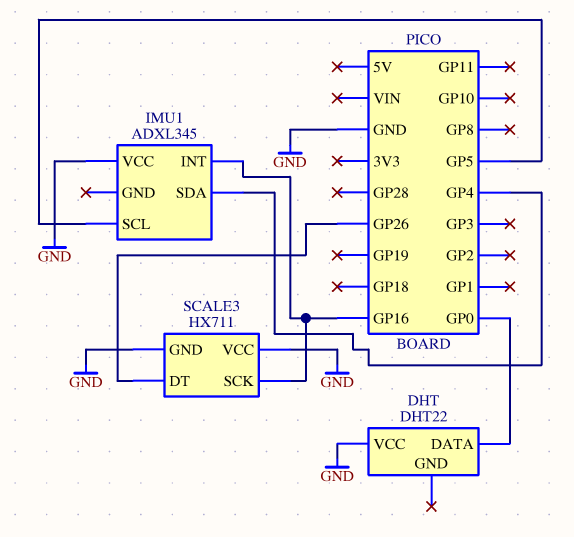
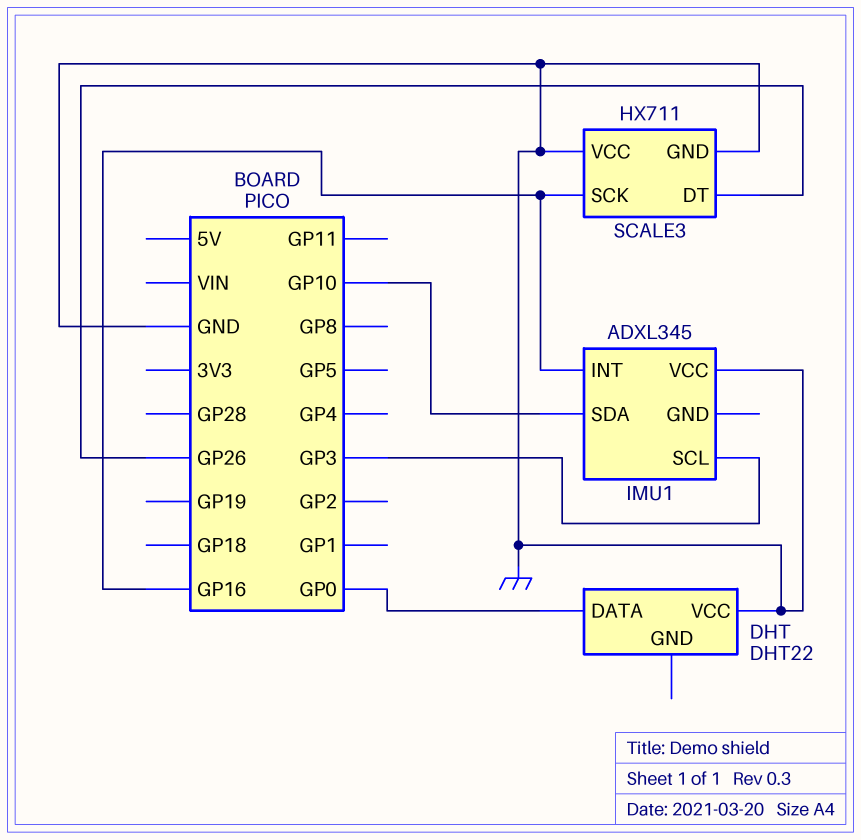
IMU1 pin SCL: GP5 -> GP3
IMU1 pin SDA: GP4 -> GP10

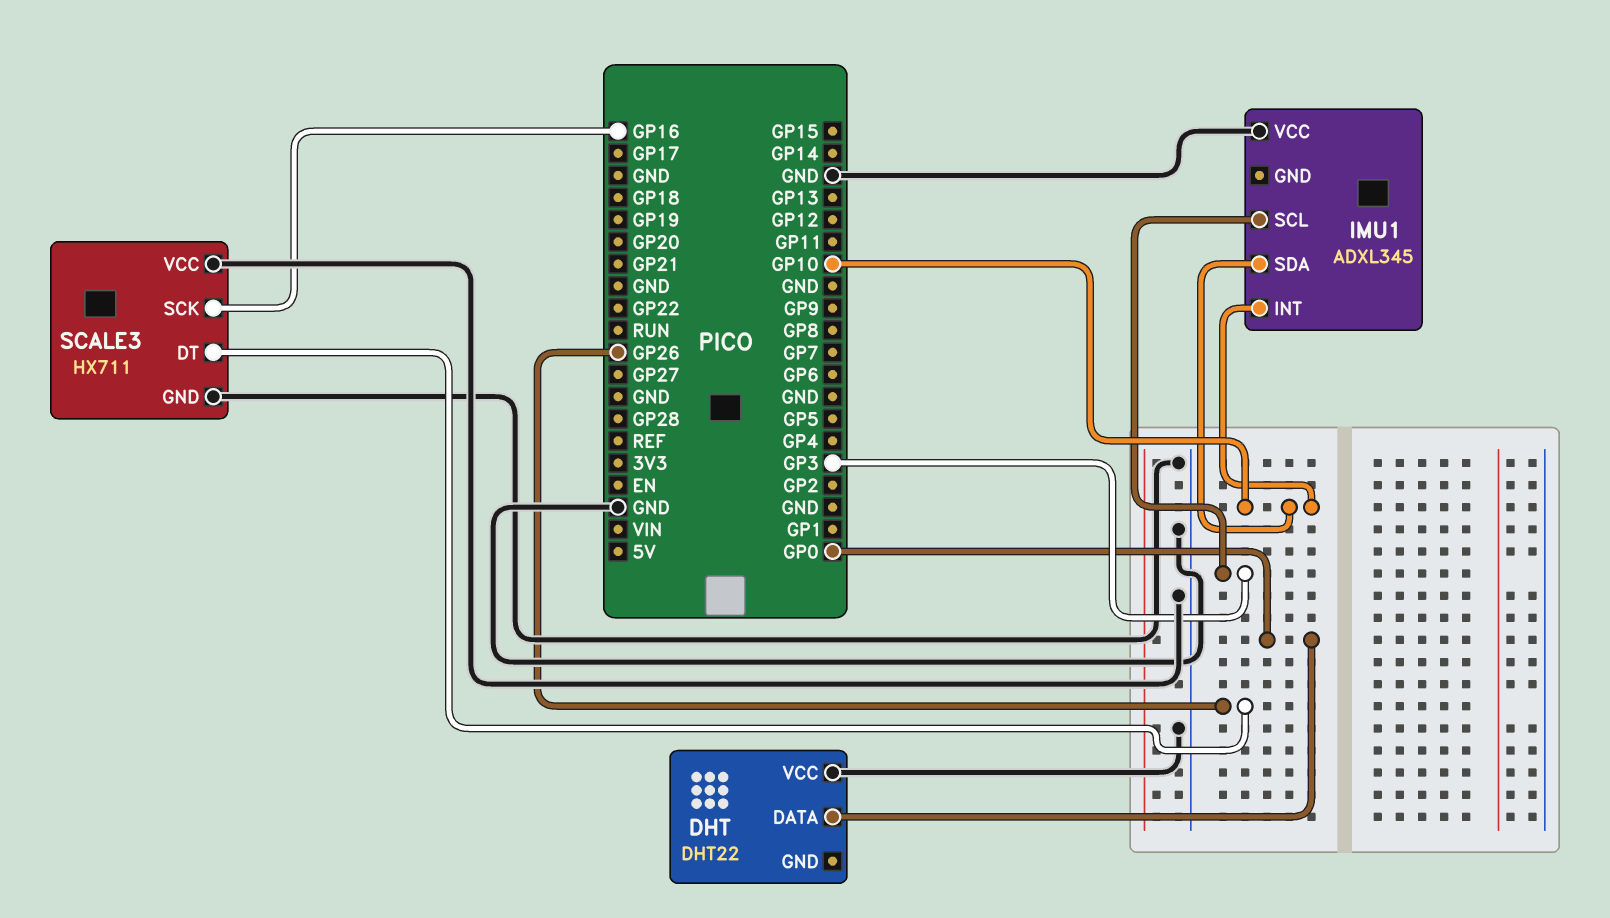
IMU1 pin INT: GP16 -> GP10

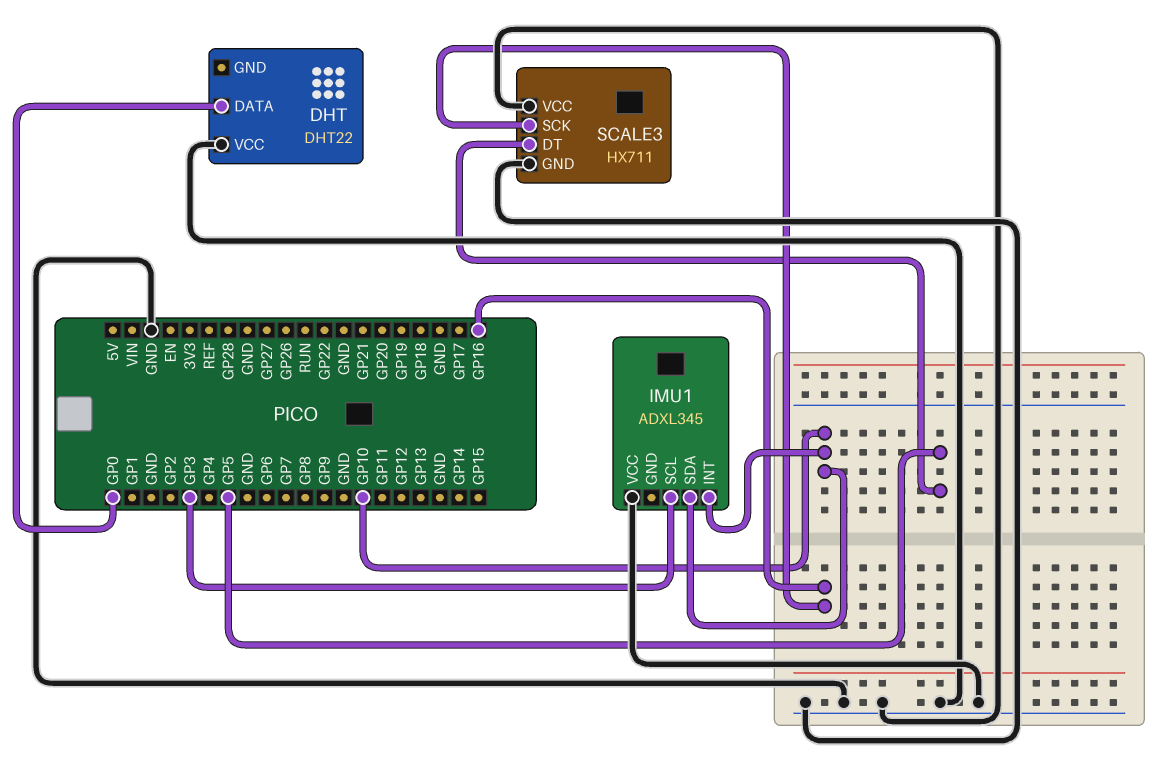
SCALE3 pin DT: GP26 -> GP5

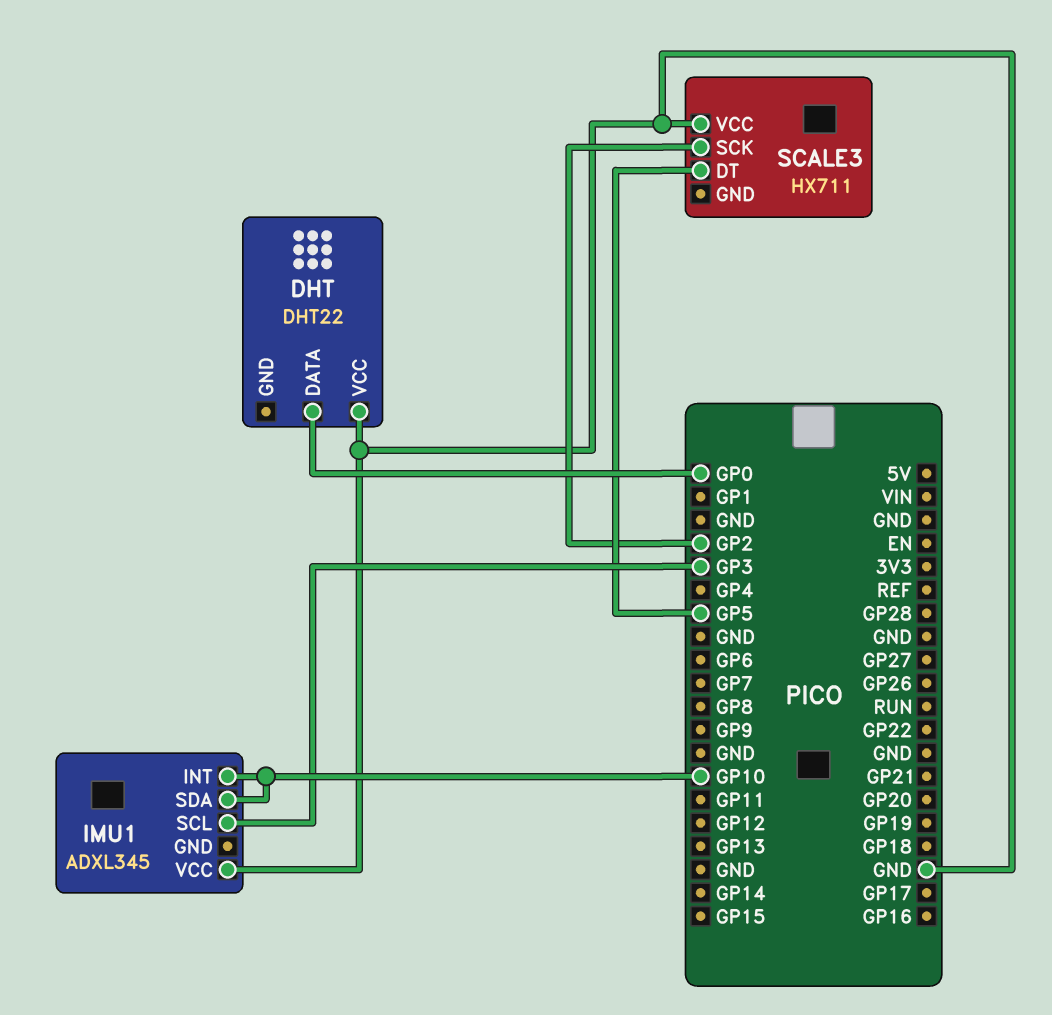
SCALE3 pin GND: GND -> none
SCALE3 pin SCK: GP16 -> GP2

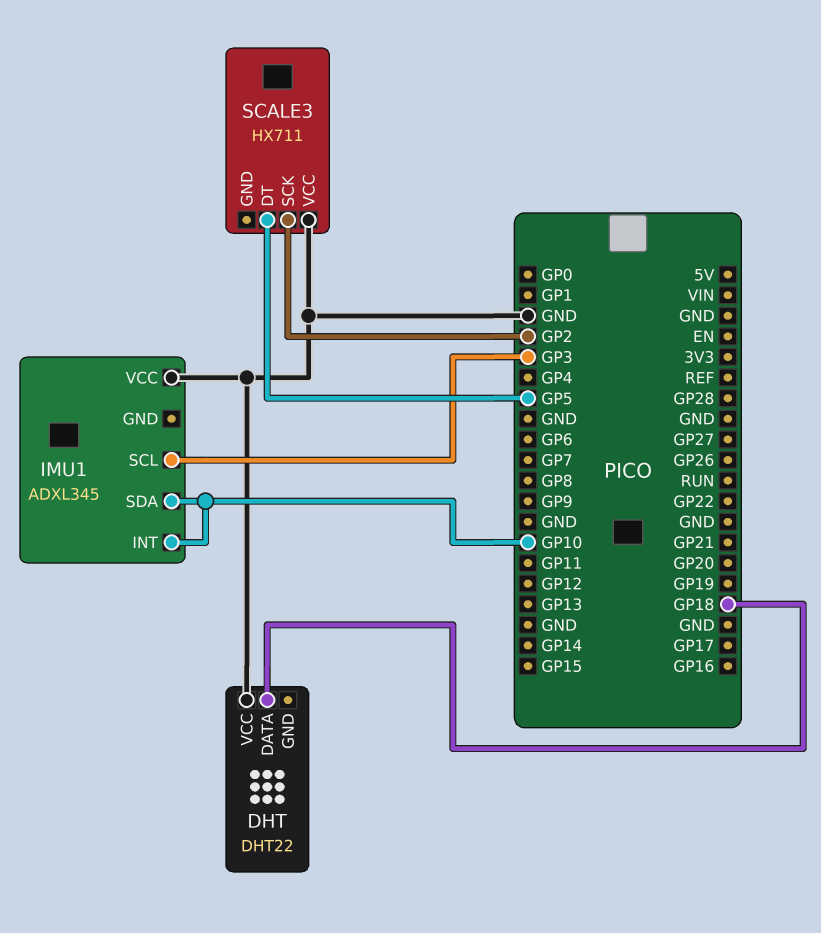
DHT pin DATA: GP0 -> GP18

